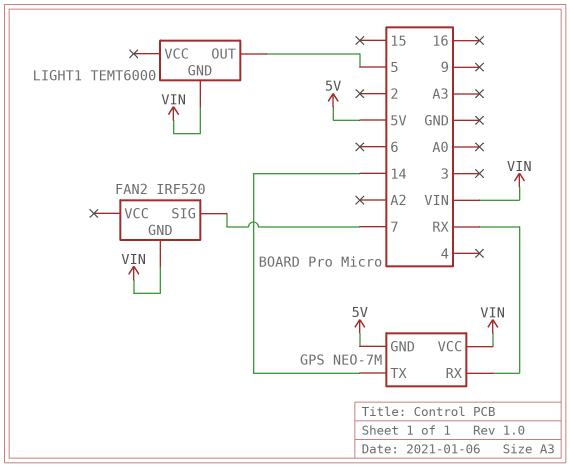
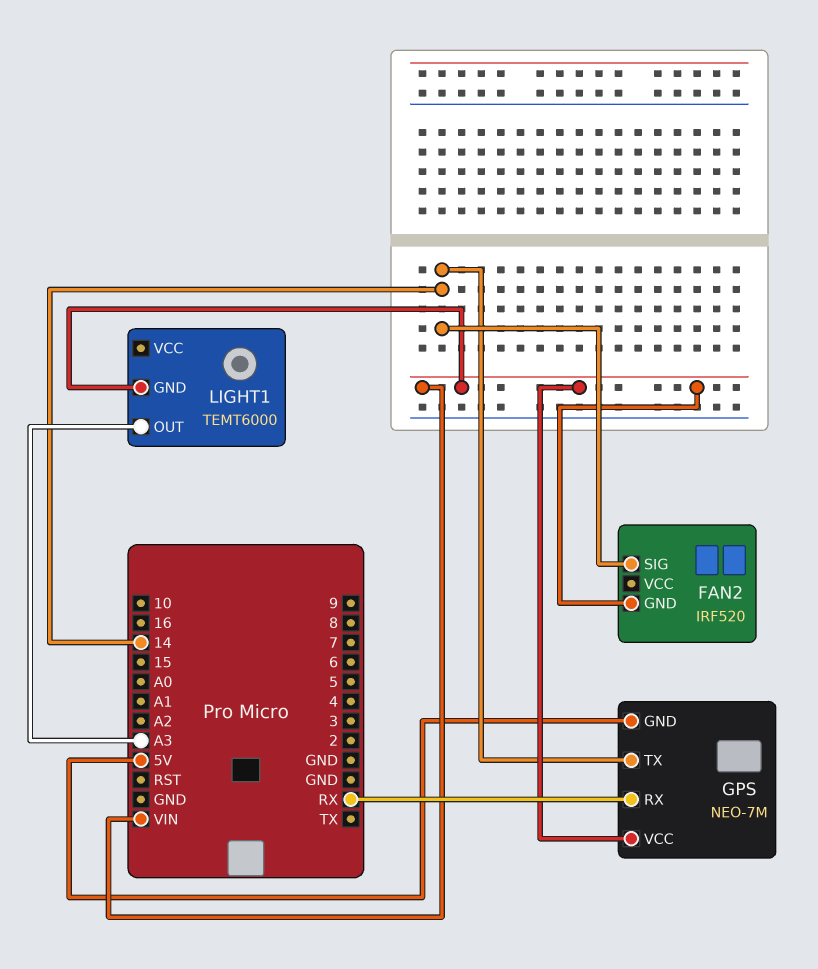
FAN2 pin SIG: 7 -> 14
LIGHT1 pin OUT: 5 -> A3

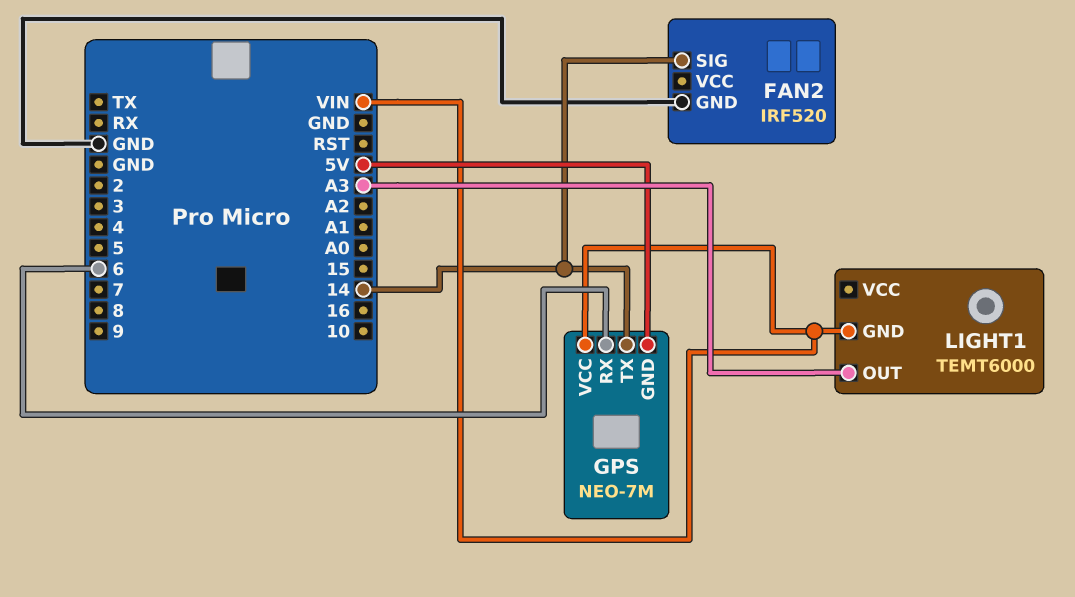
FAN2 pin GND: VIN -> GND
GPS pin RX: RX -> 6

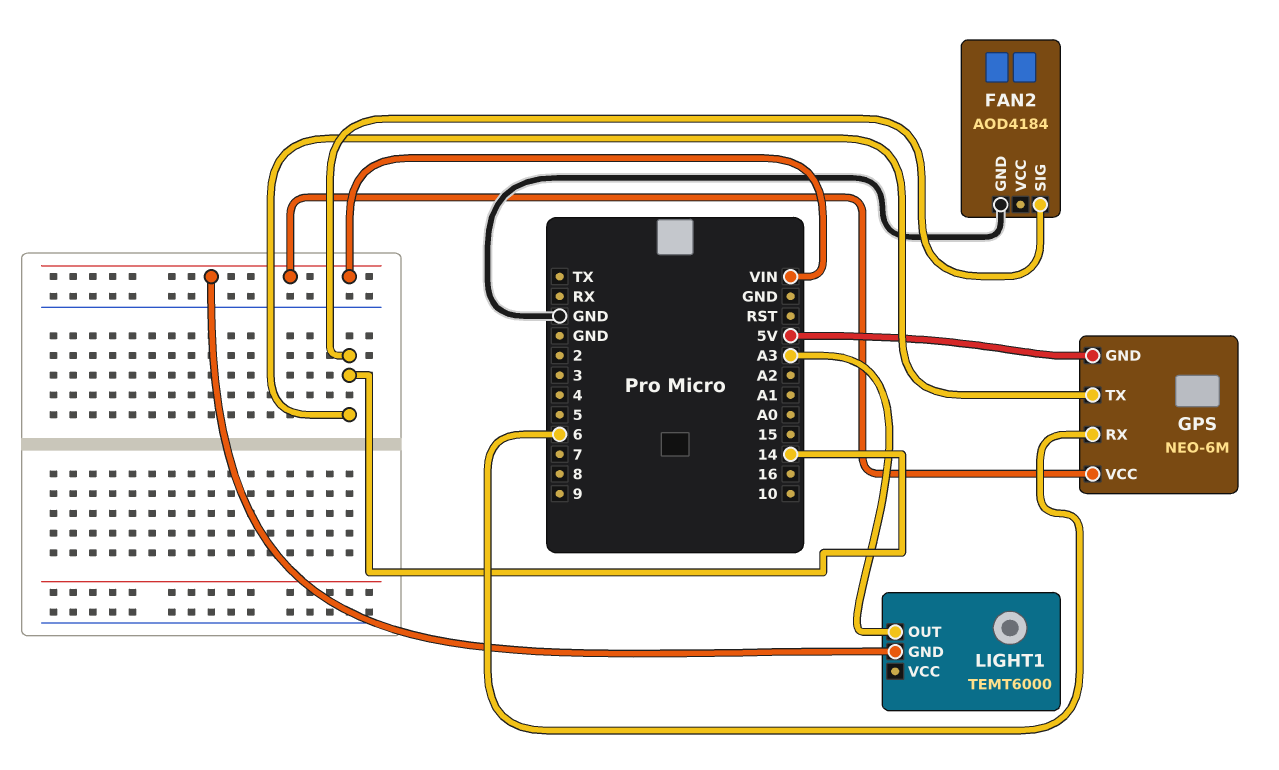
FAN2: IRF520 -> AOD4184
GPS: NEO-7M -> NEO-6M

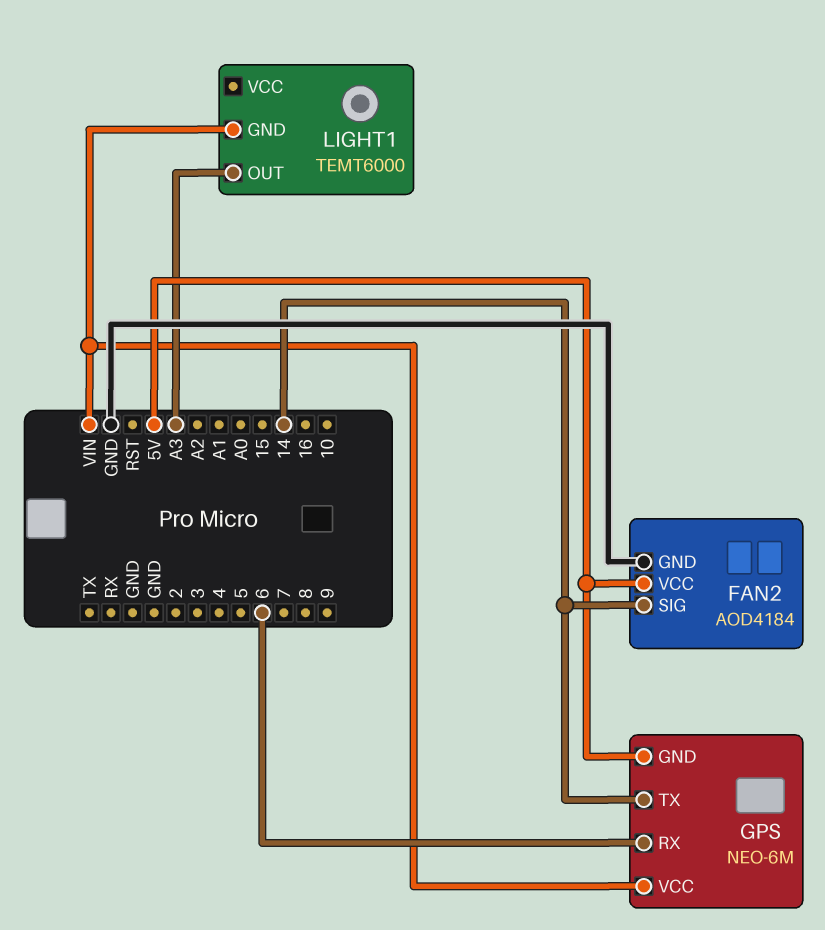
FAN2 pin VCC: none -> 5V

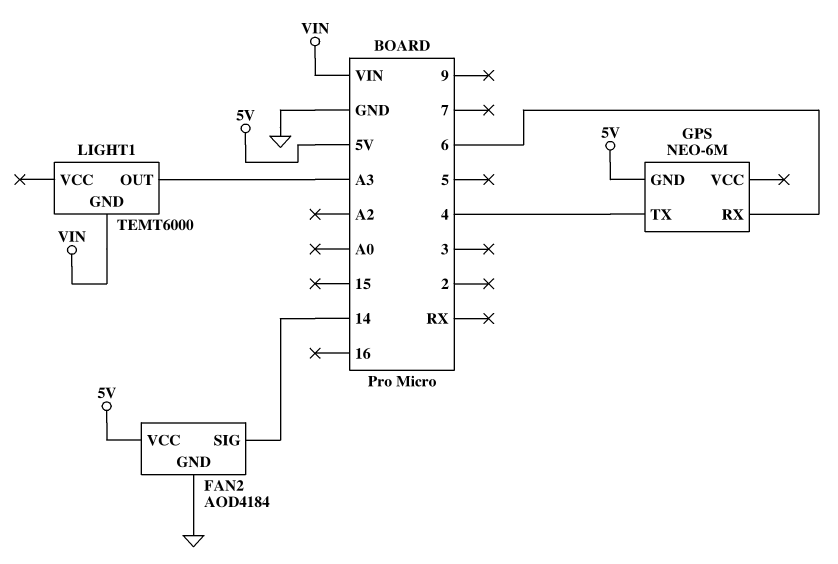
GPS pin TX: 14 -> 4
GPS pin VCC: VIN -> none

